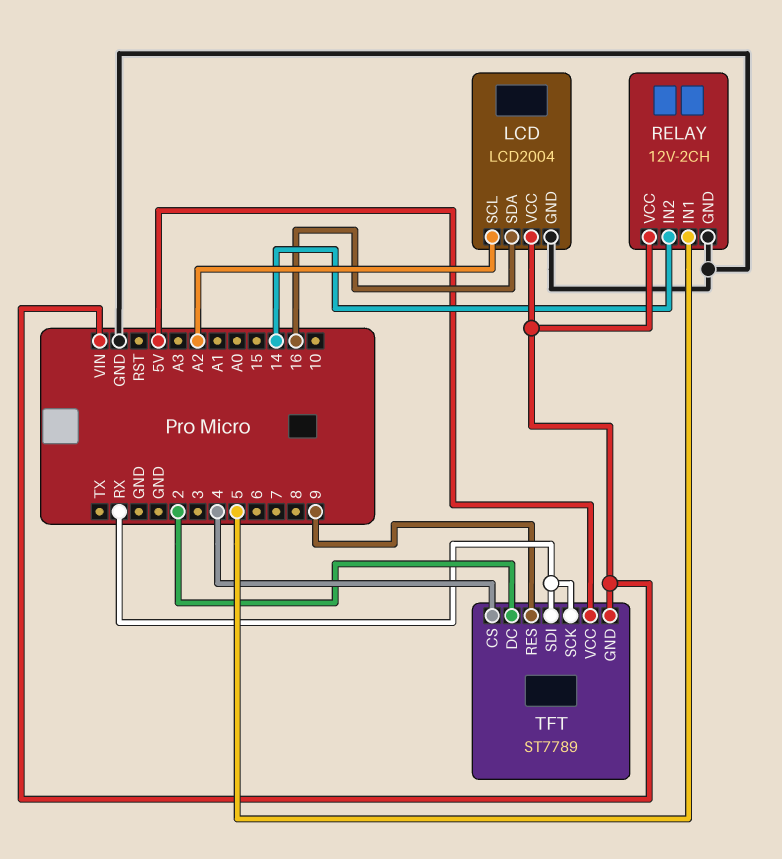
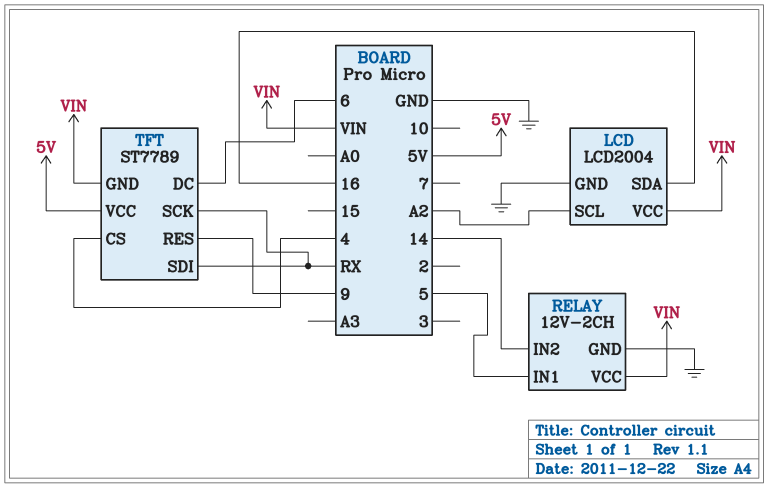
TFT pin DC: 2 -> 6

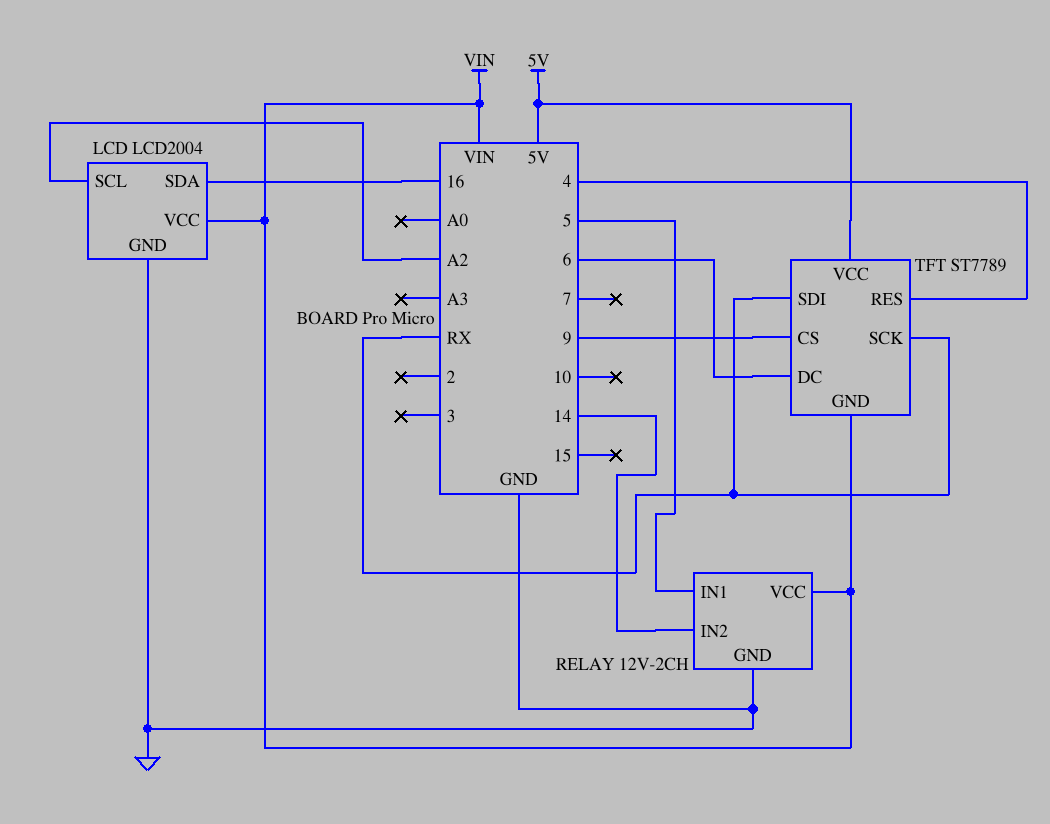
TFT pin CS: 4 -> 9
TFT pin RES: 9 -> 4

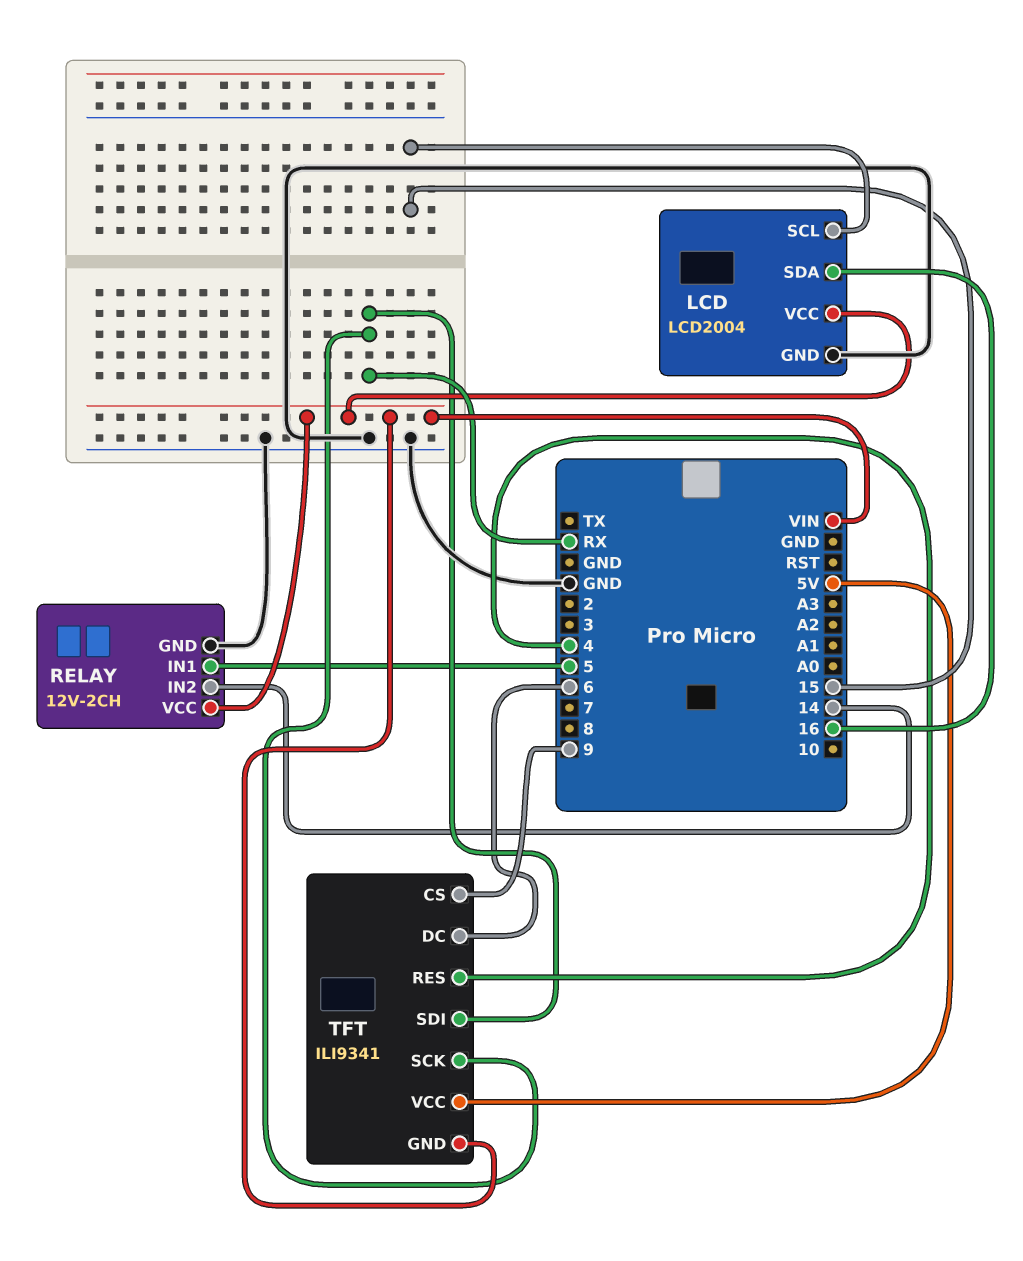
LCD pin SCL: A2 -> 15
TFT: ST7789 -> ILI9341

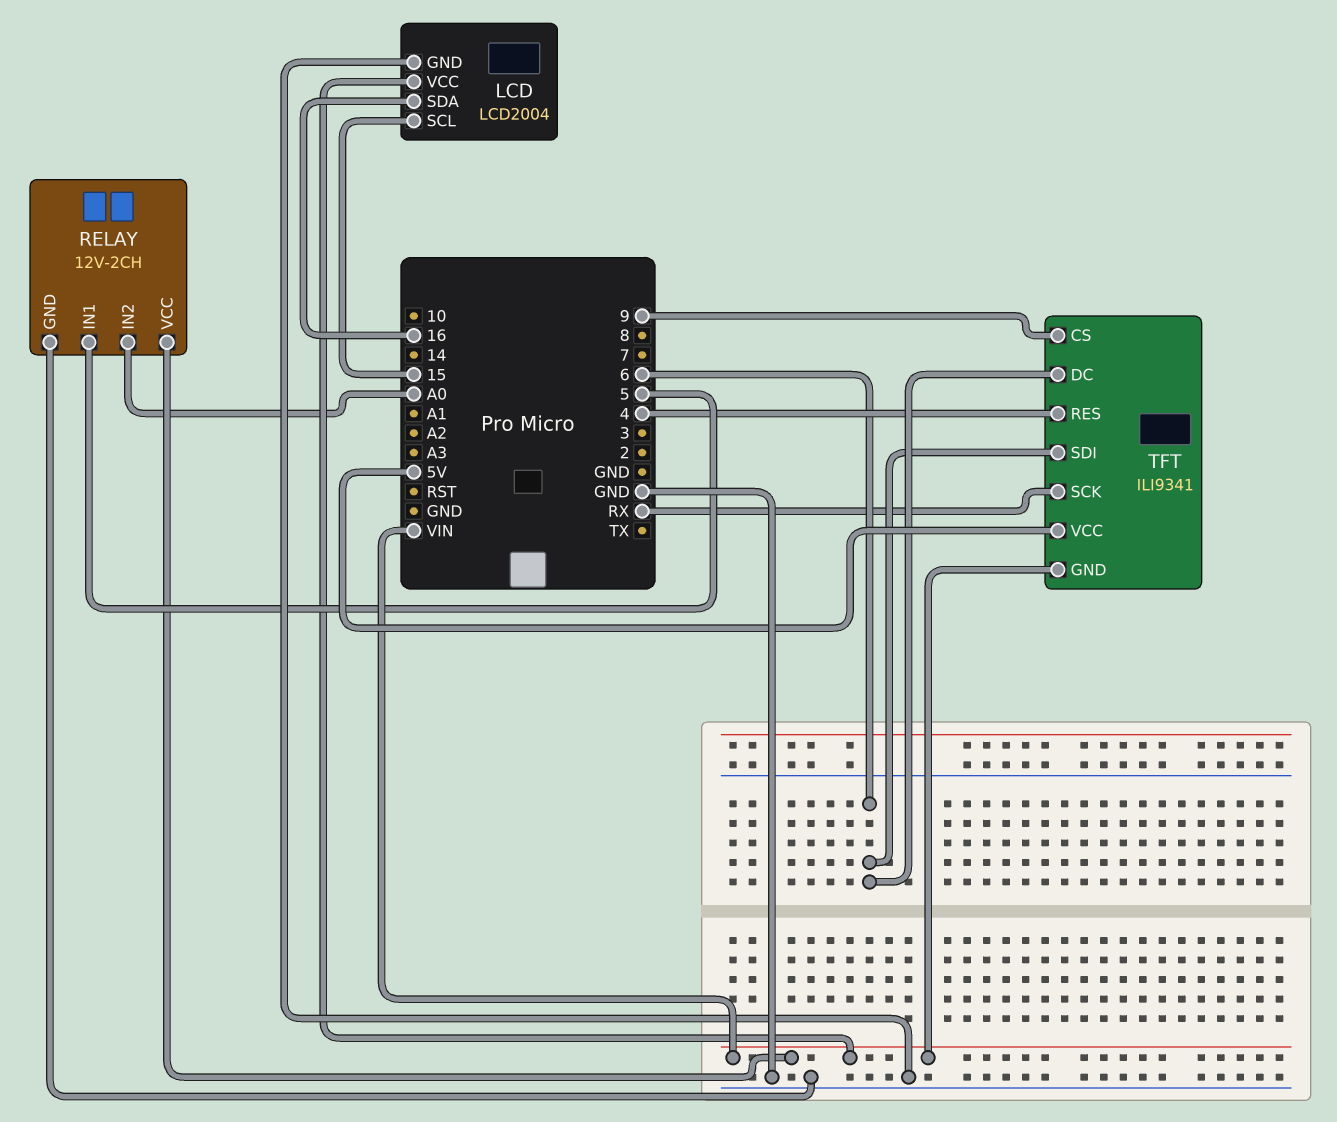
RELAY pin IN2: 14 -> A0
TFT pin SDI: RX -> 6

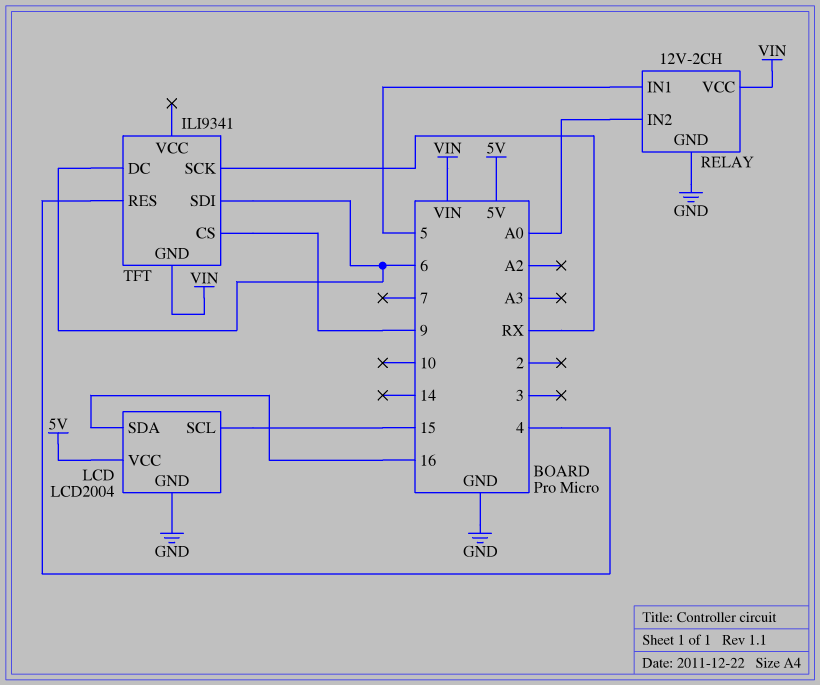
LCD pin VCC: VIN -> 5V
TFT pin VCC: 5V -> none

